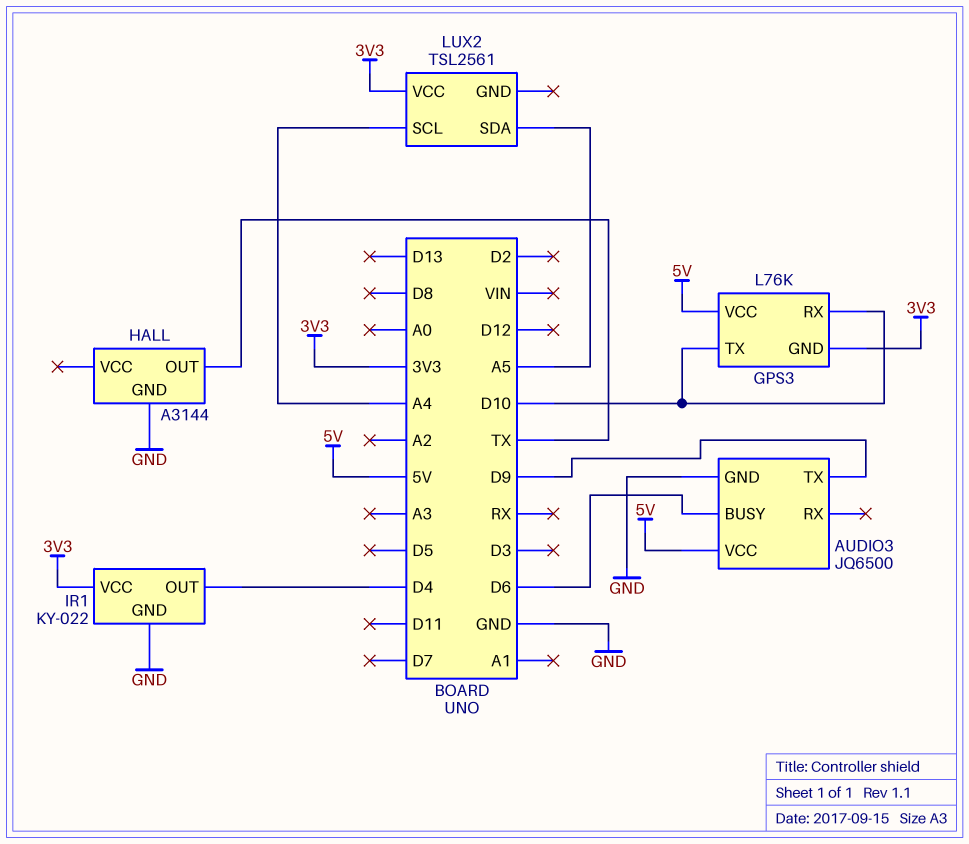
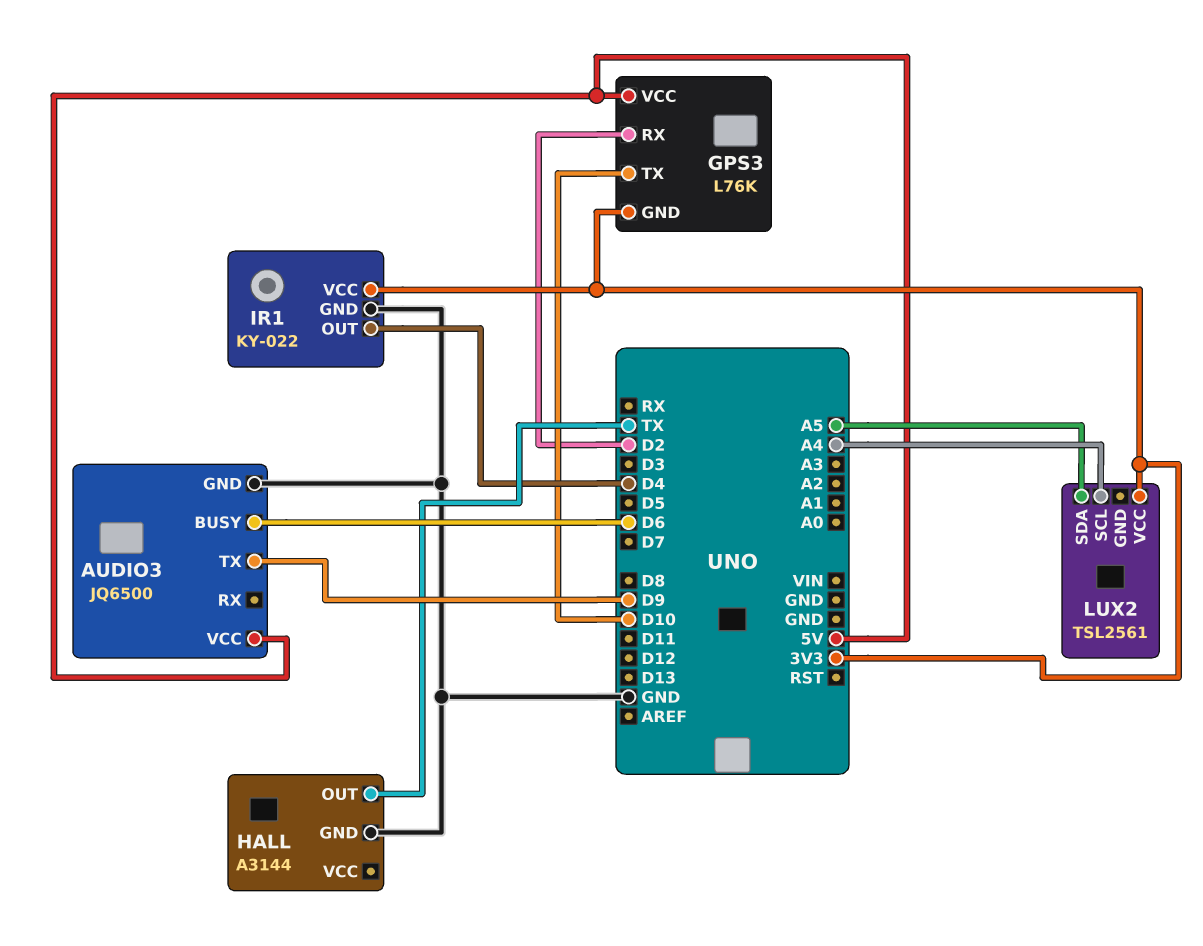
GPS3 pin RX: D10 -> D2

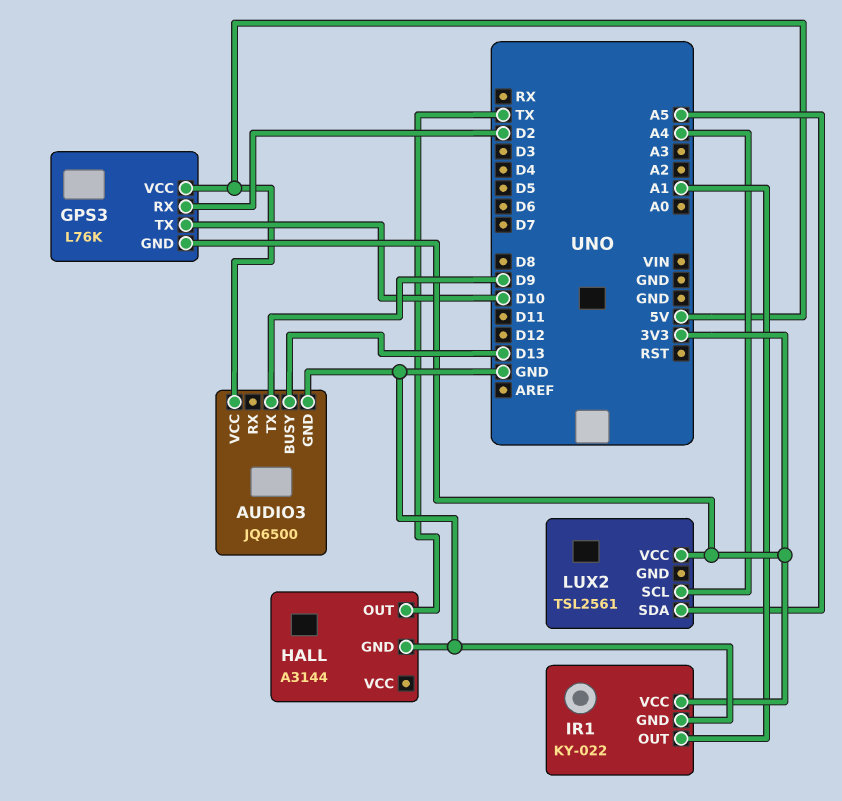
AUDIO3 pin BUSY: D6 -> D13
IR1 pin OUT: D4 -> A1

